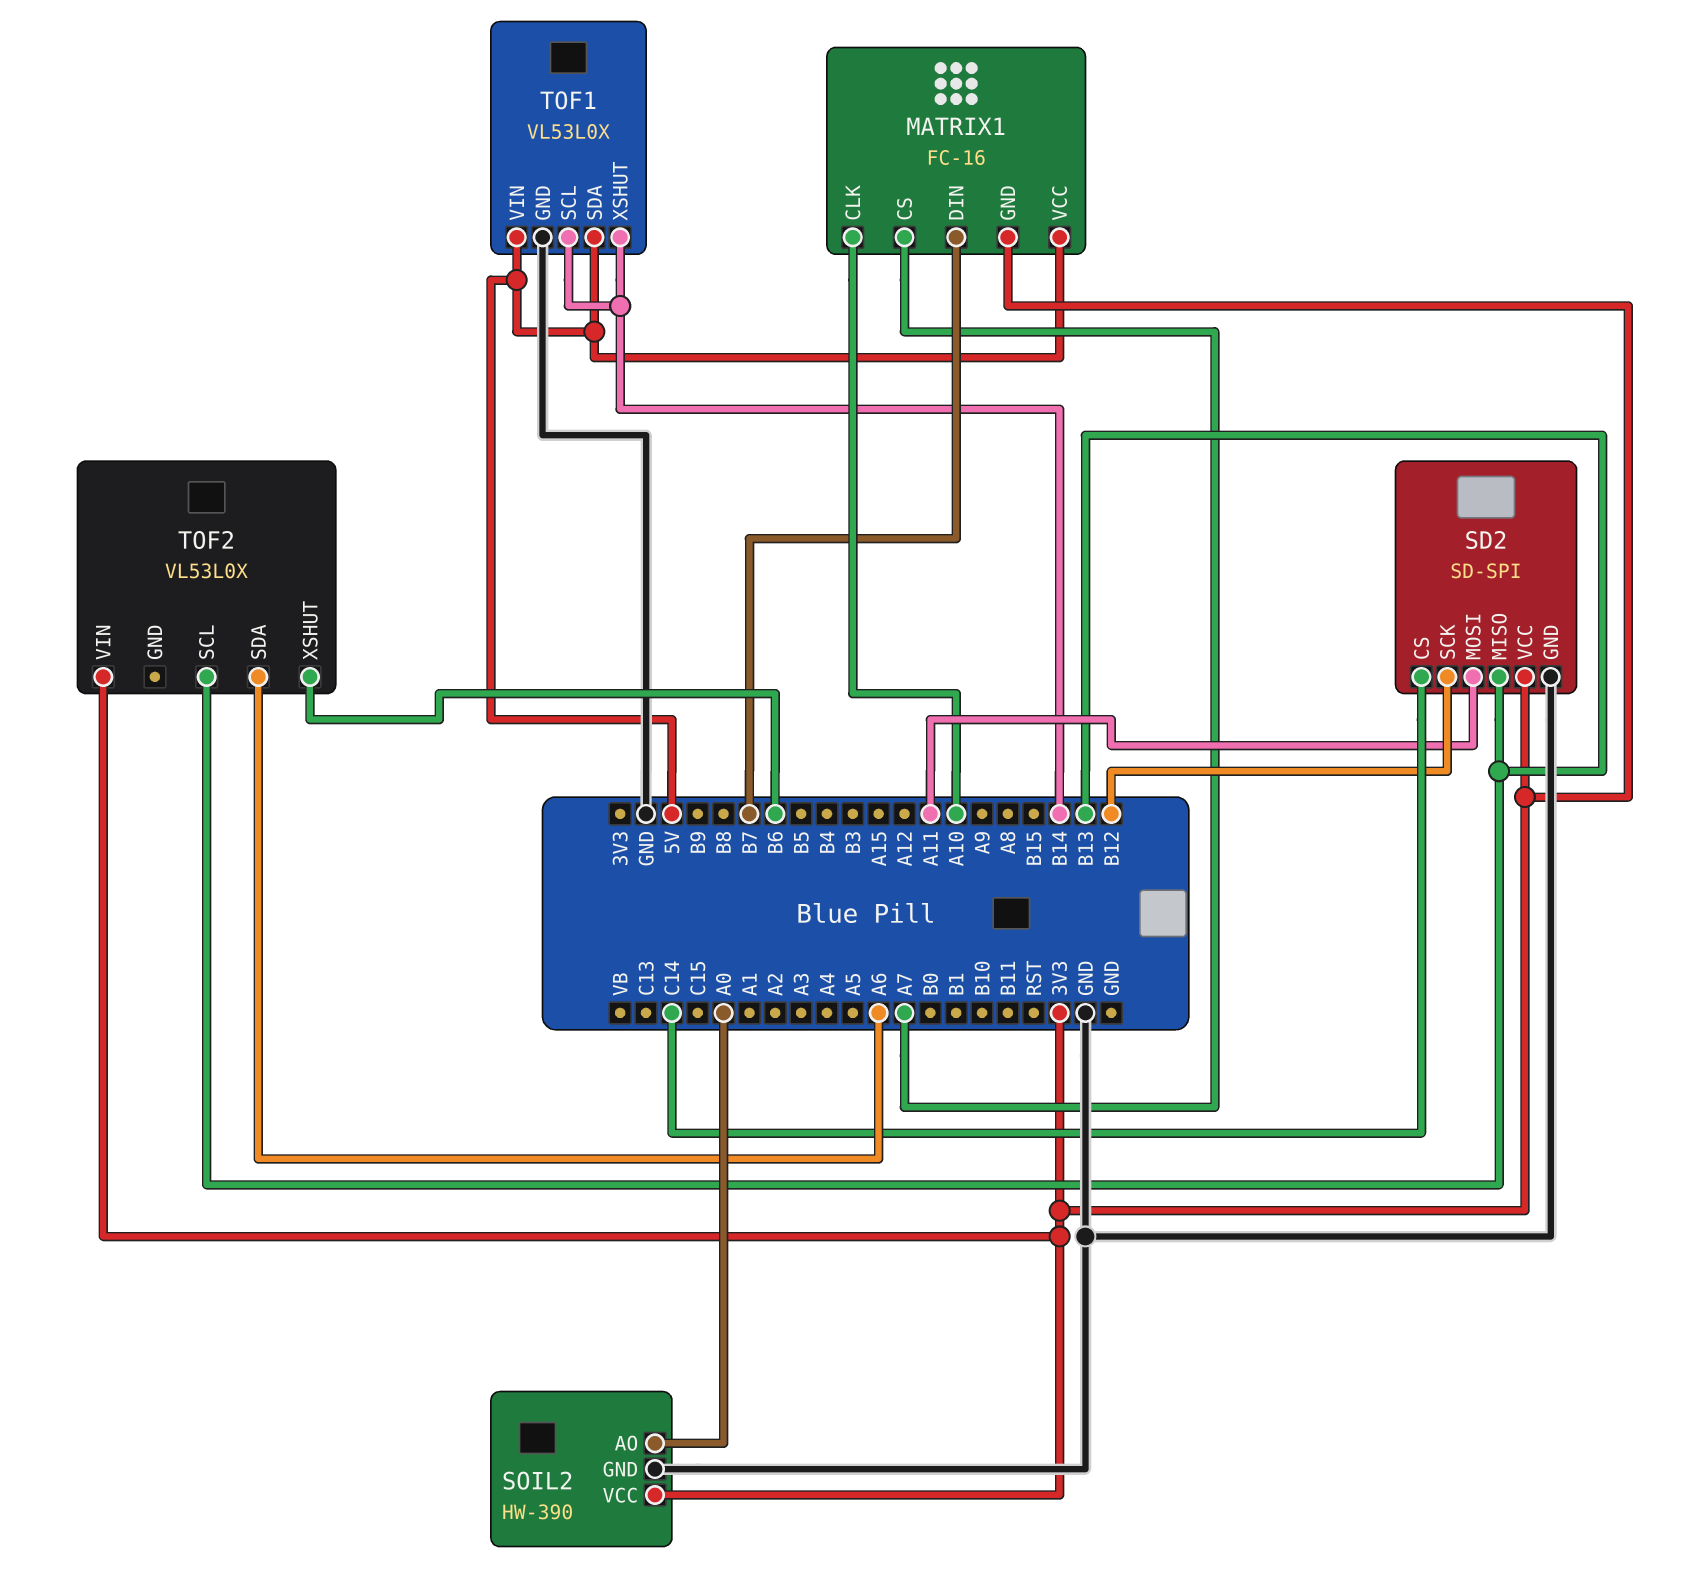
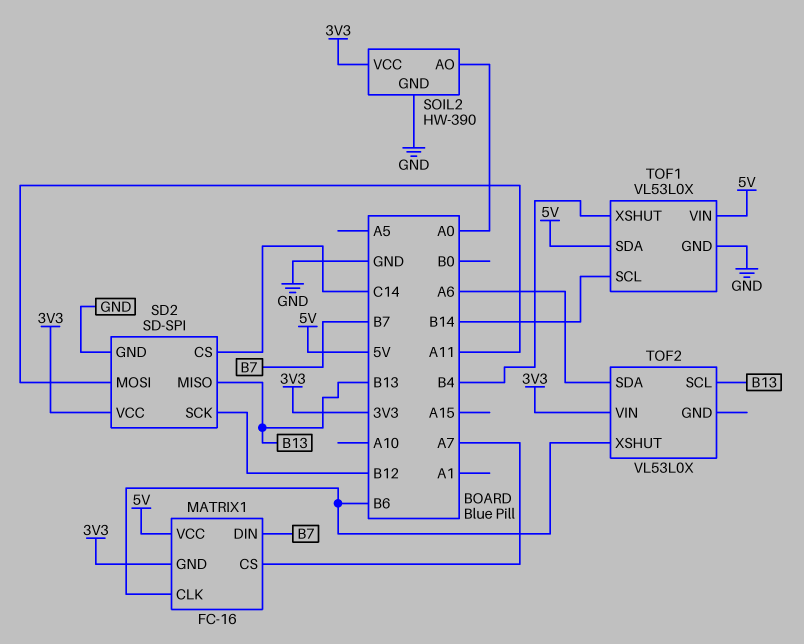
MATRIX1 pin CLK: A10 -> B6
TOF1 pin XSHUT: B14 -> B4

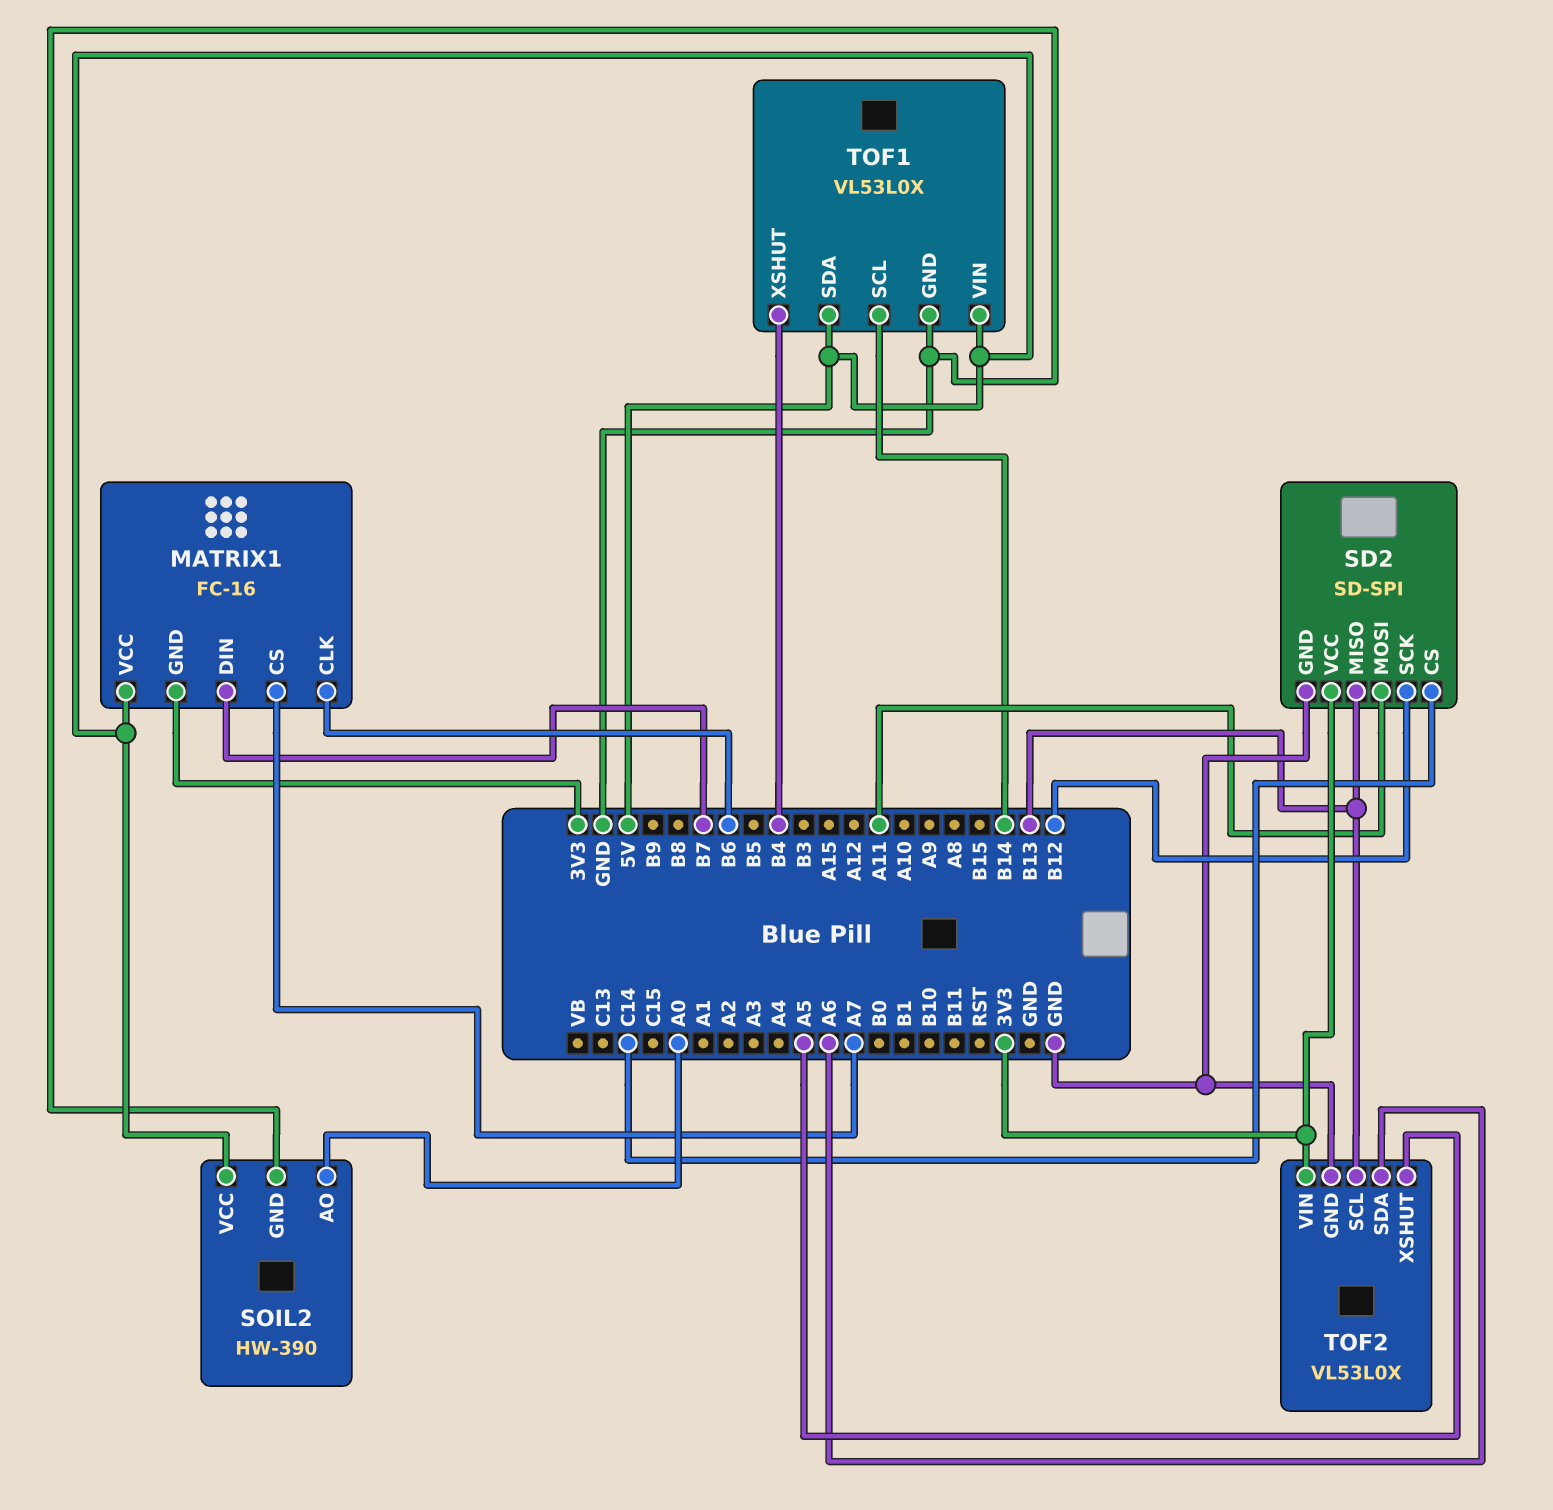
SOIL2 pin VCC: 3V3 -> 5V
TOF2 pin GND: none -> GND
TOF2 pin XSHUT: B6 -> A5

